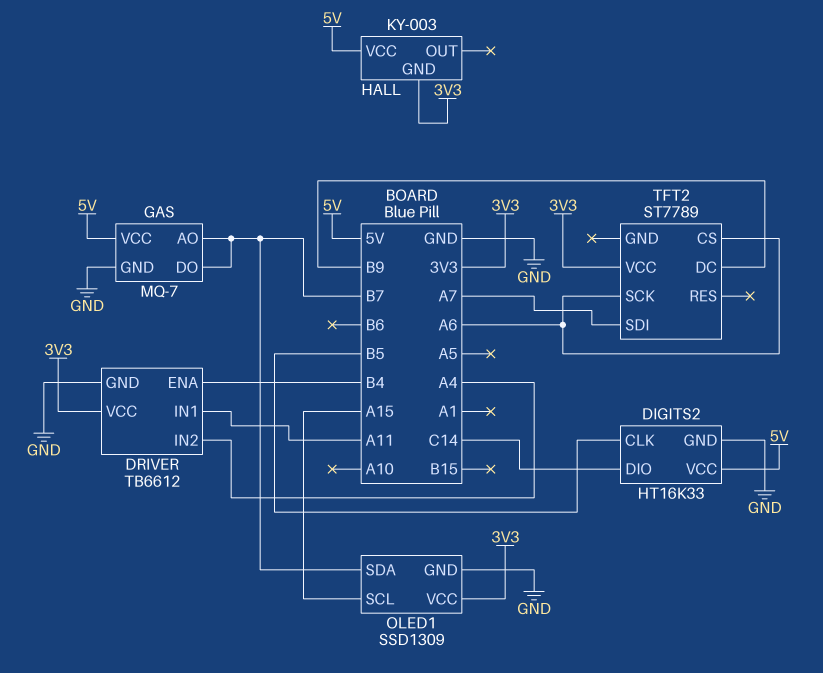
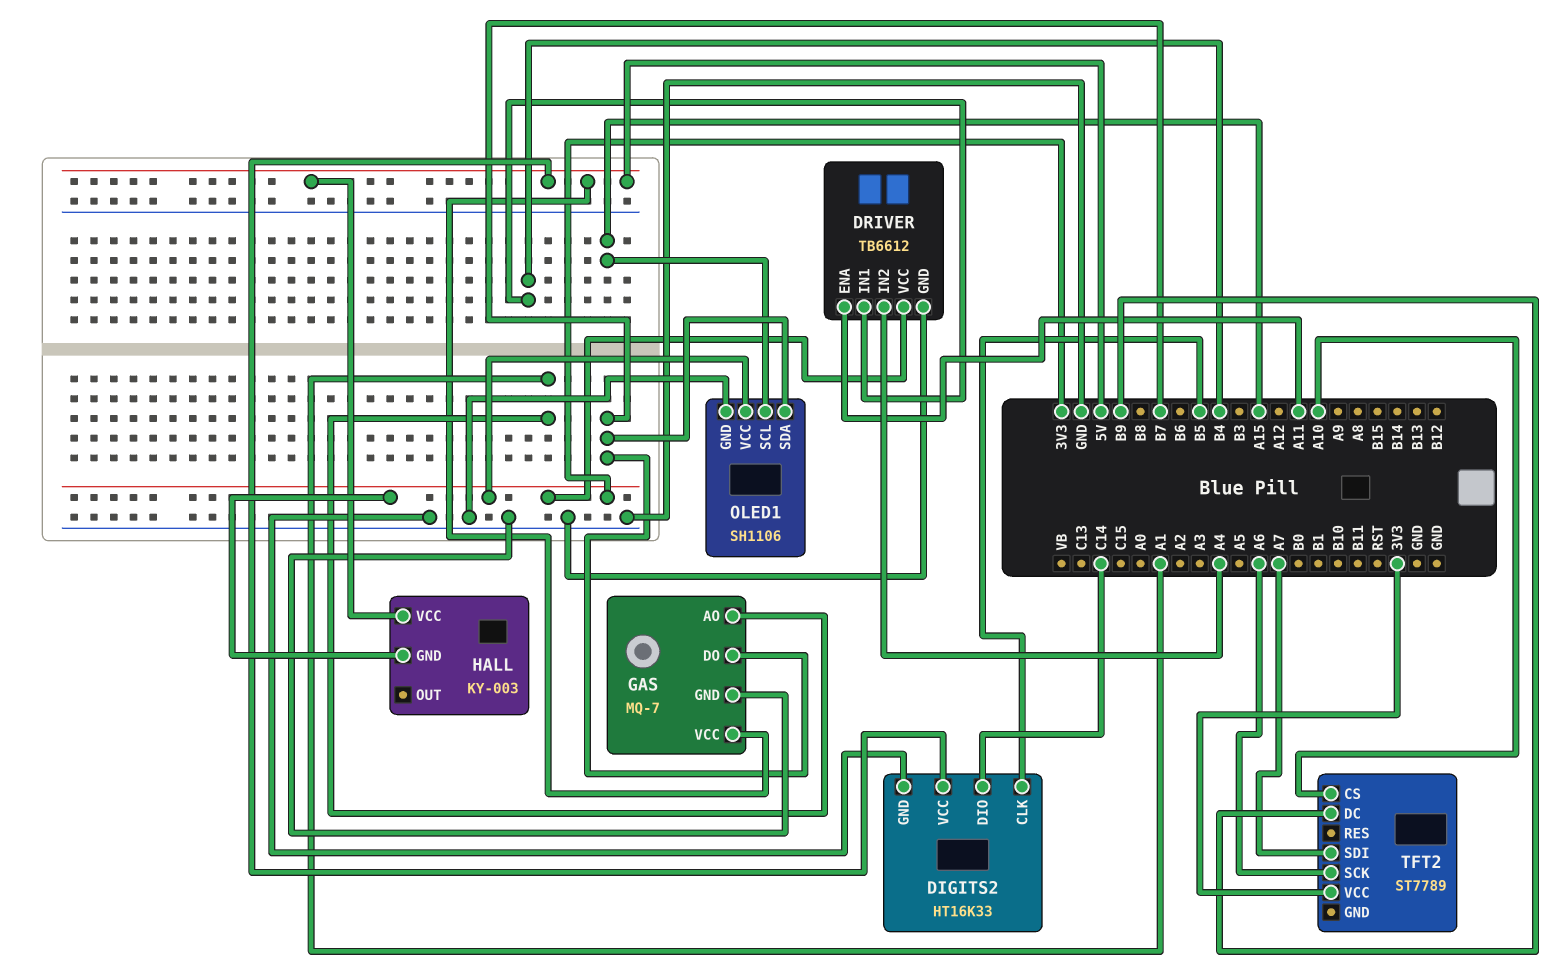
DRIVER pin ENA: B4 -> A11
DRIVER pin IN1: A11 -> B4
GAS pin AO: B7 -> A1
OLED1: SSD1309 -> SH1106
TFT2 pin CS: A6 -> A10

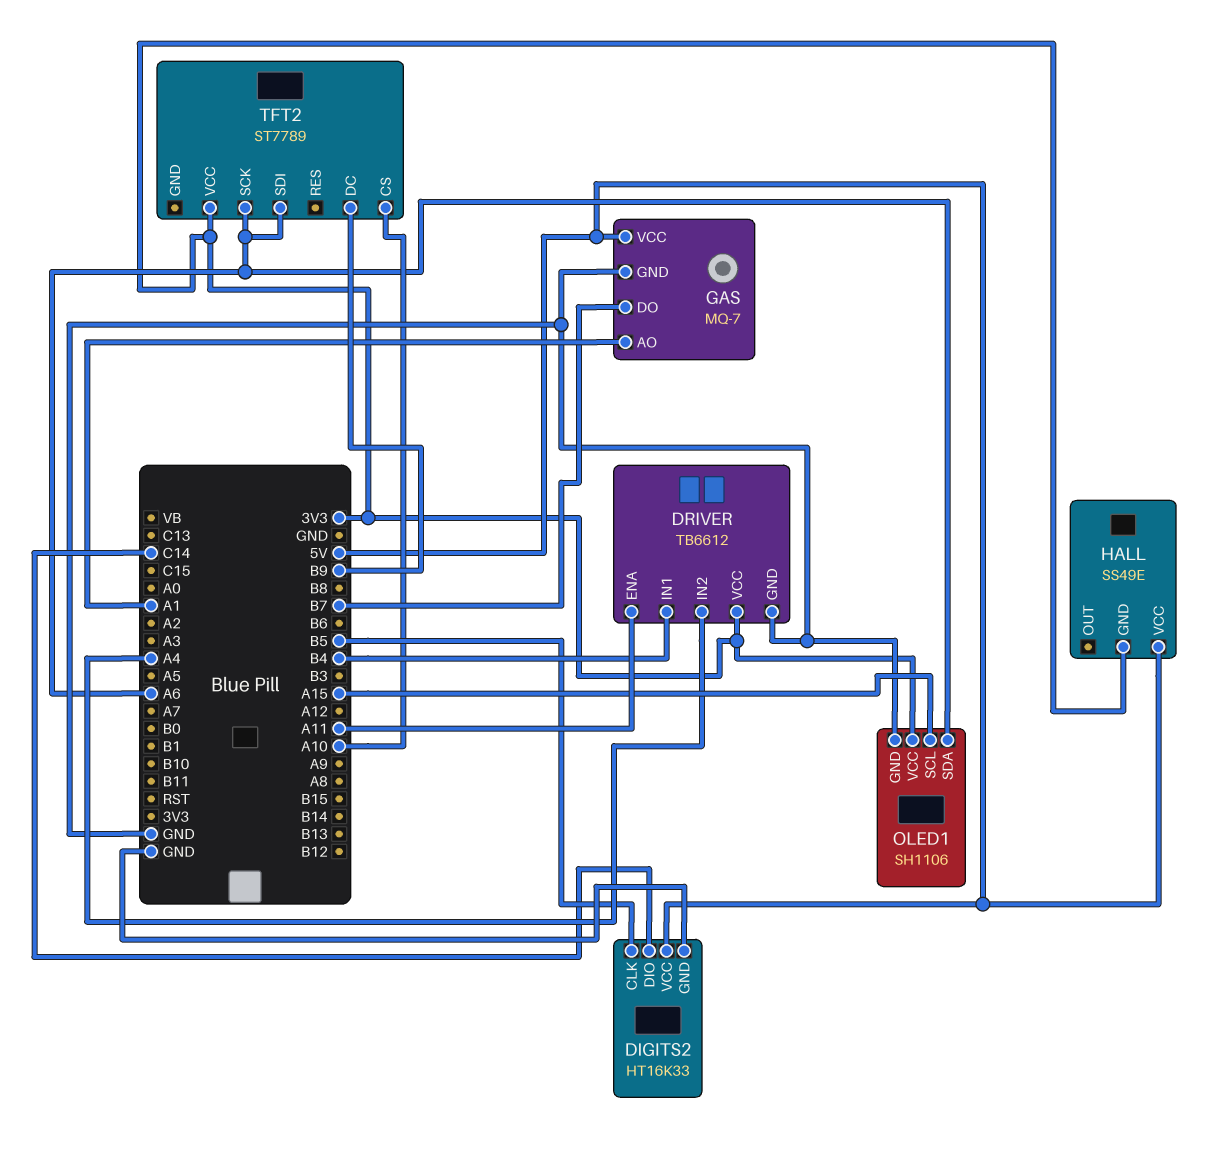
HALL: KY-003 -> SS49E
OLED1 pin SDA: B7 -> A6
TFT2 pin SDI: A7 -> A6

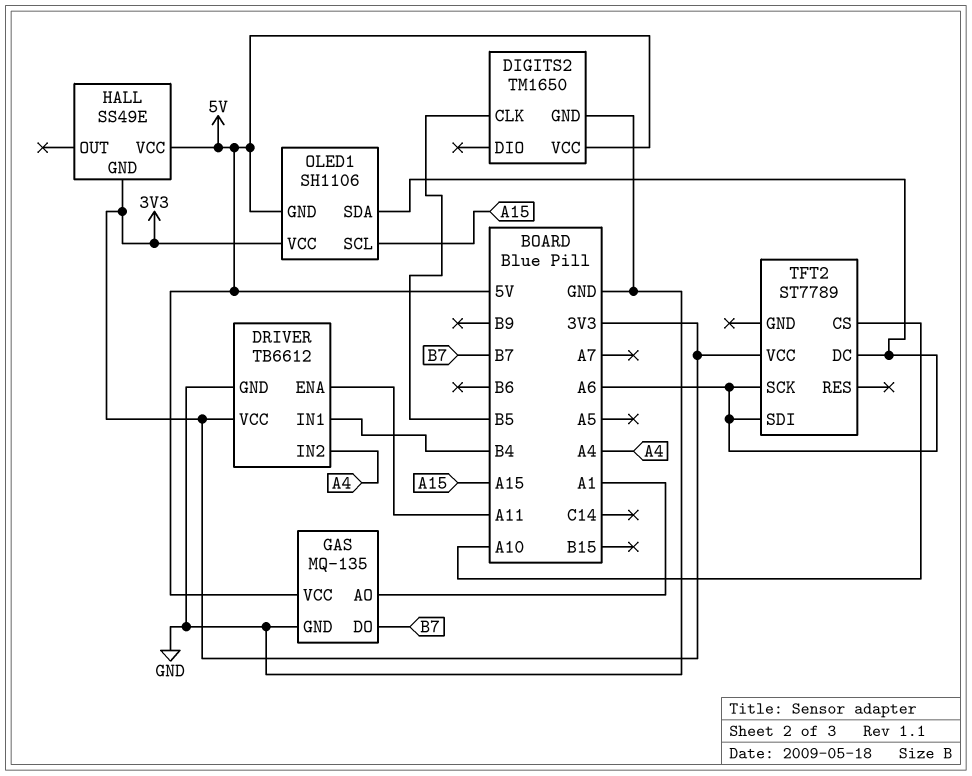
DIGITS2: HT16K33 -> TM1650
DIGITS2 pin DIO: C14 -> none
GAS: MQ-7 -> MQ-135
OLED1 pin GND: GND -> 5V
TFT2 pin DC: B9 -> A6

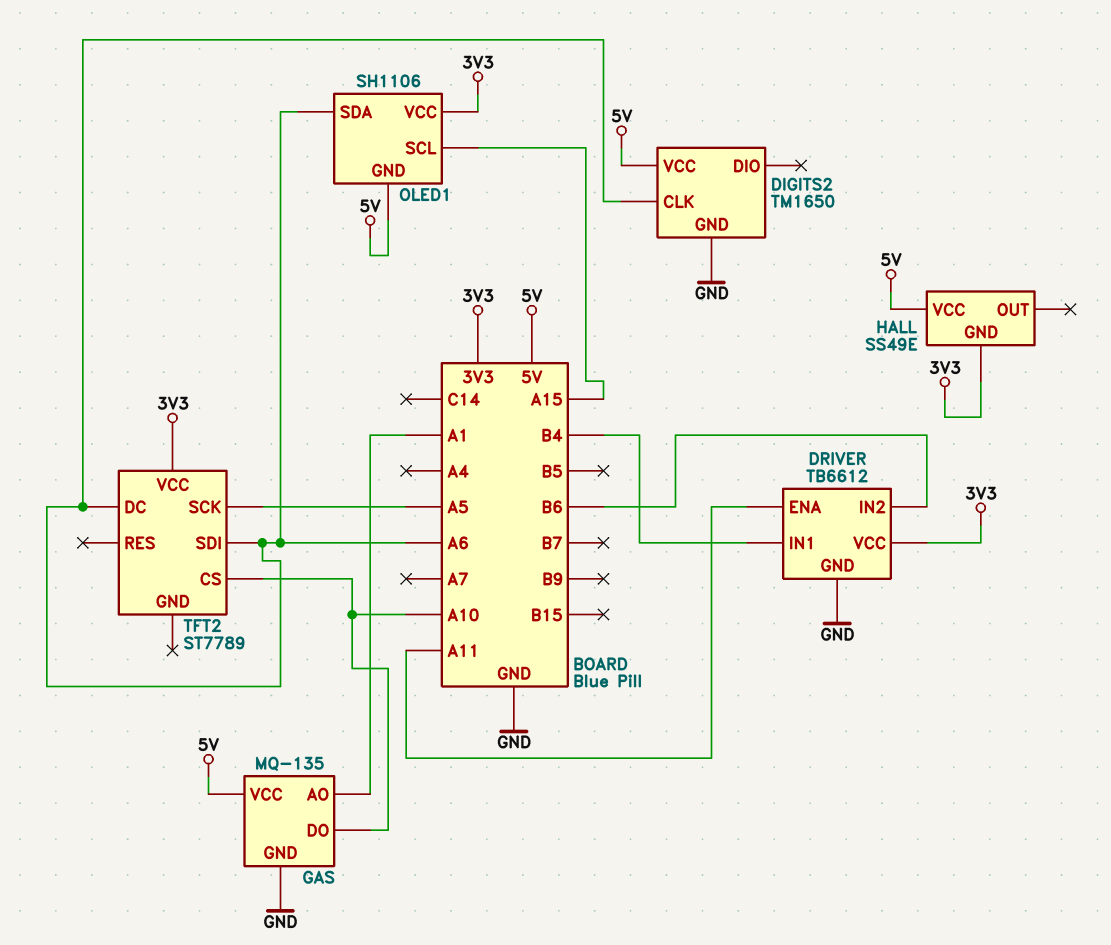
DIGITS2 pin CLK: B5 -> A6
DRIVER pin IN2: A4 -> B6
GAS pin DO: B7 -> A10
TFT2 pin SCK: A6 -> A5

